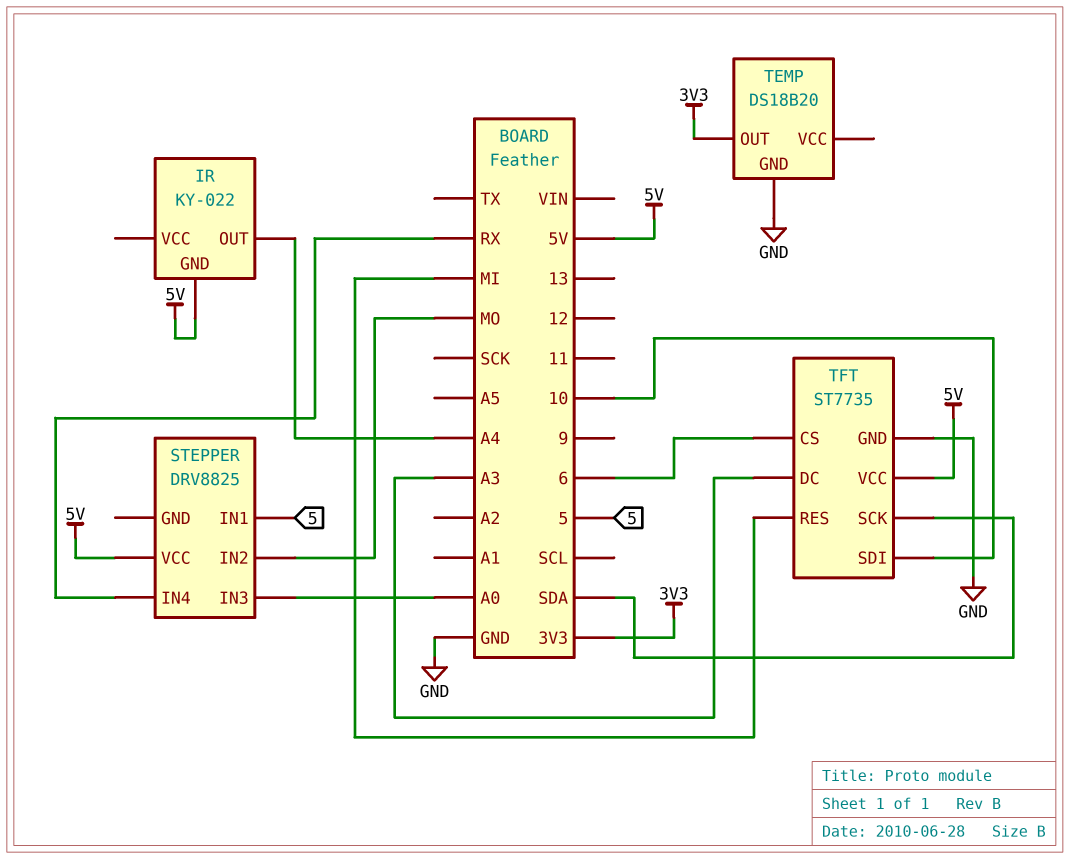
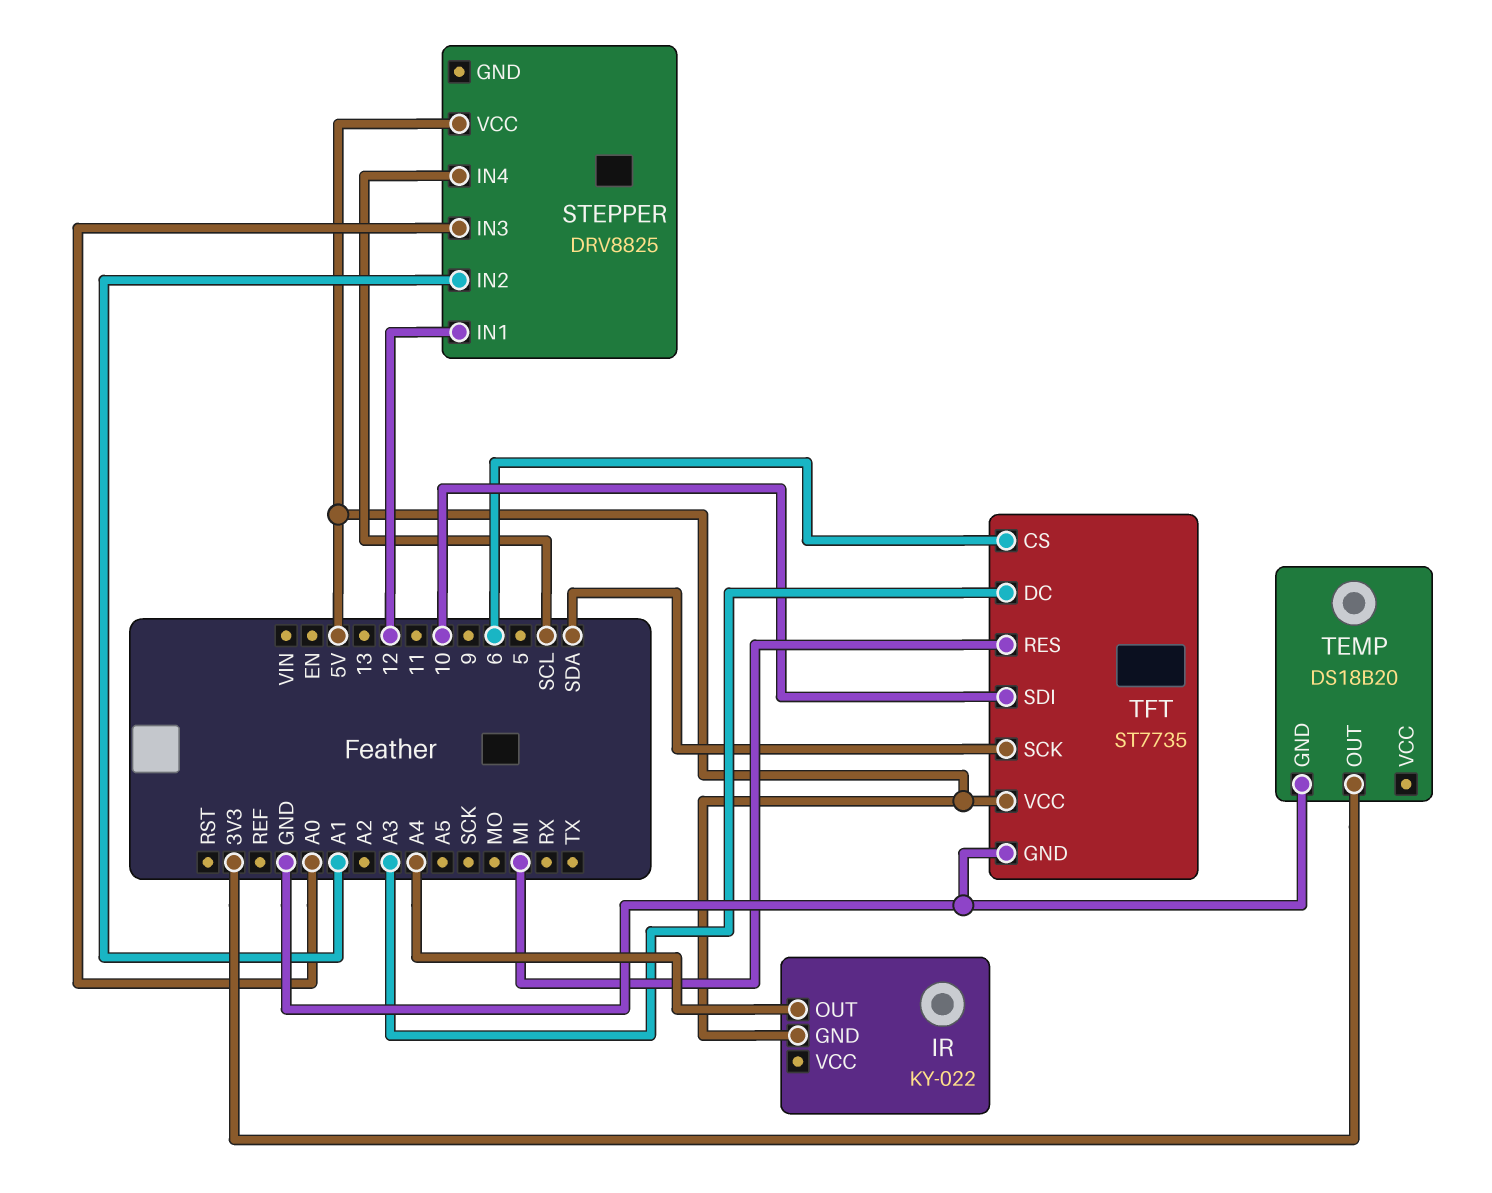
STEPPER pin IN1: 5 -> 12
STEPPER pin IN2: MO -> A1
STEPPER pin IN4: RX -> SCL

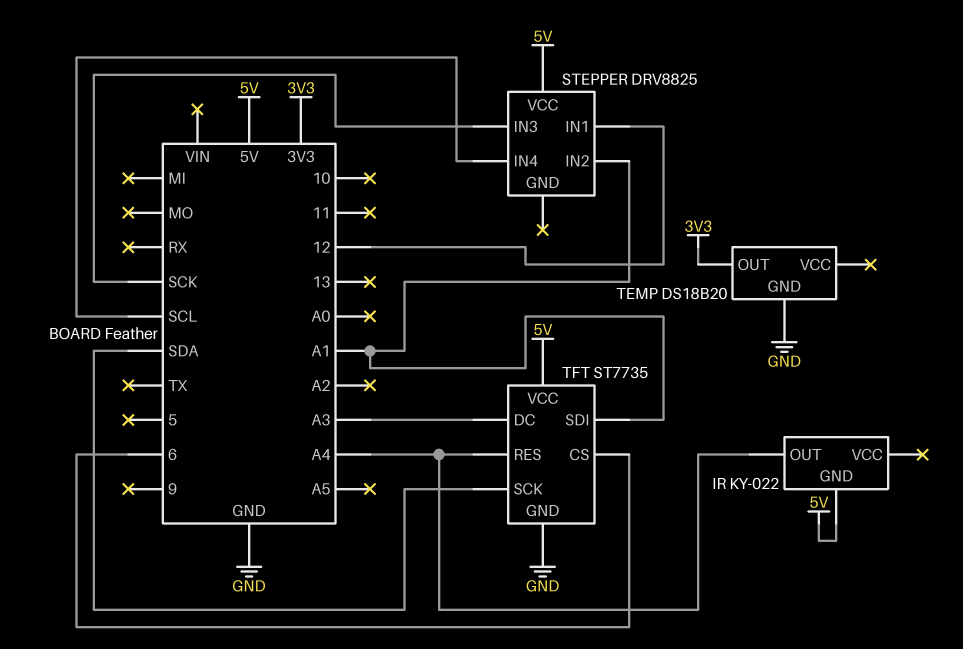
STEPPER pin IN3: A0 -> SCK
TFT pin RES: MI -> A4
TFT pin SDI: 10 -> A1

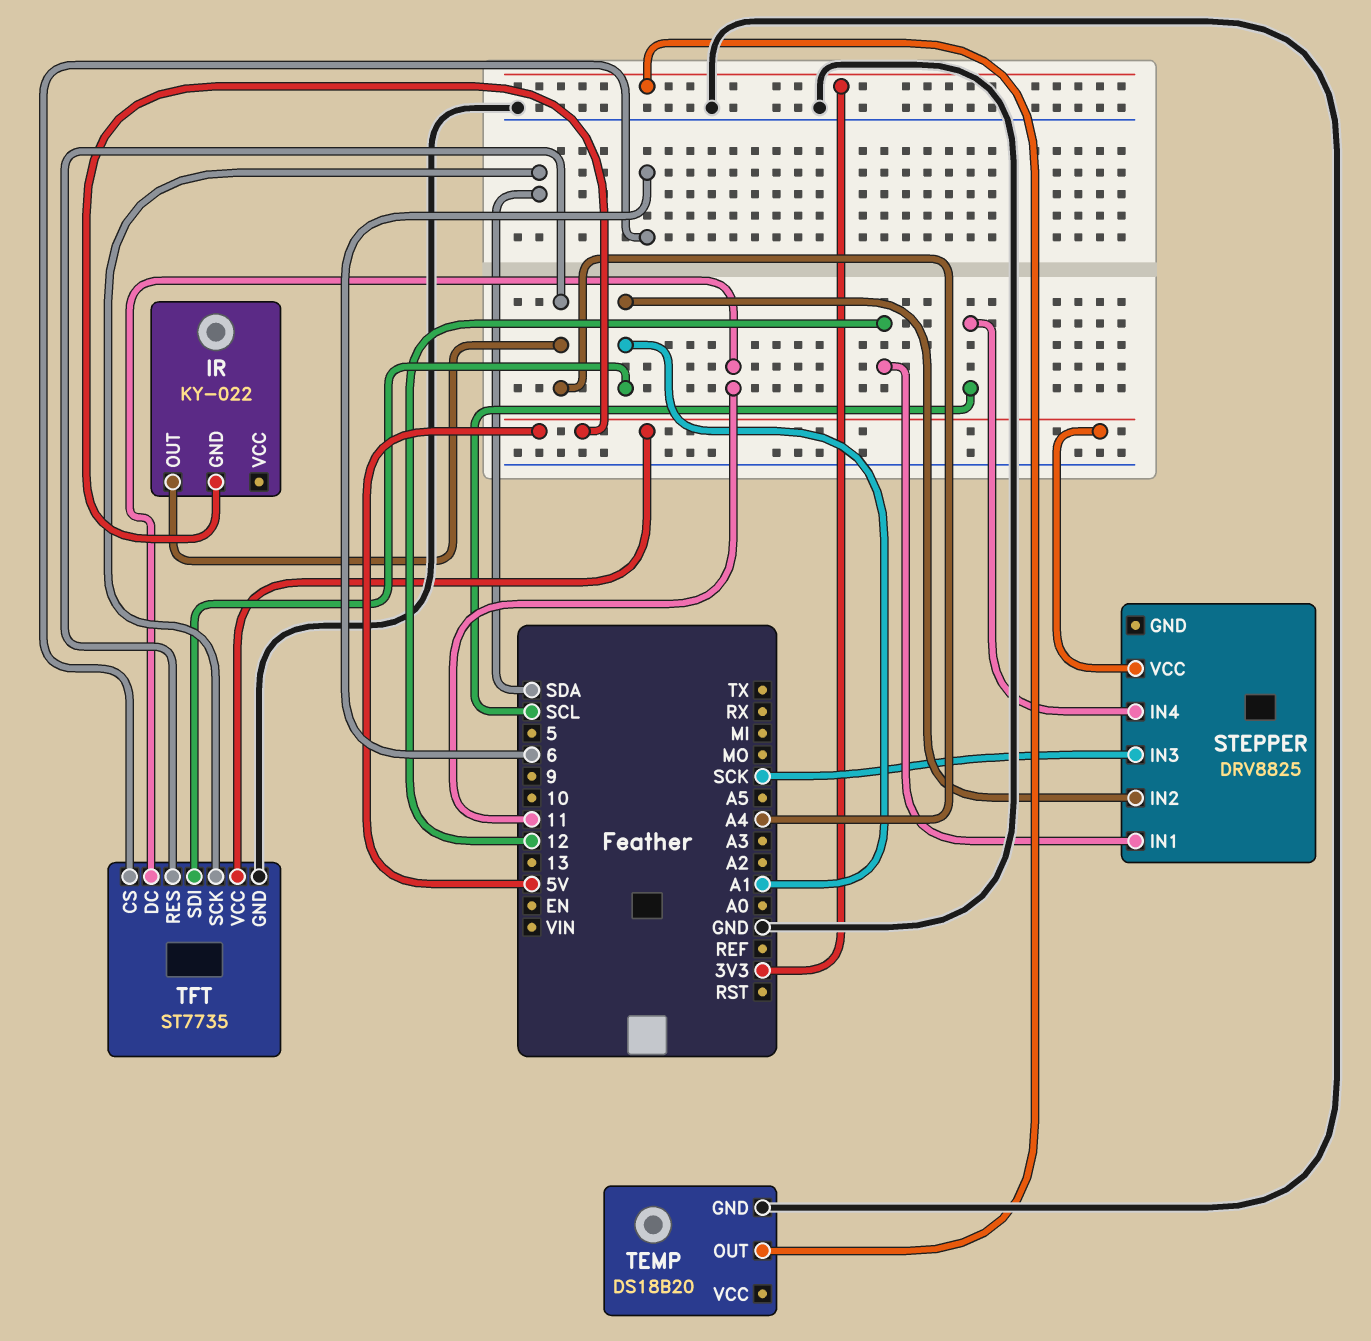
TFT pin DC: A3 -> 11

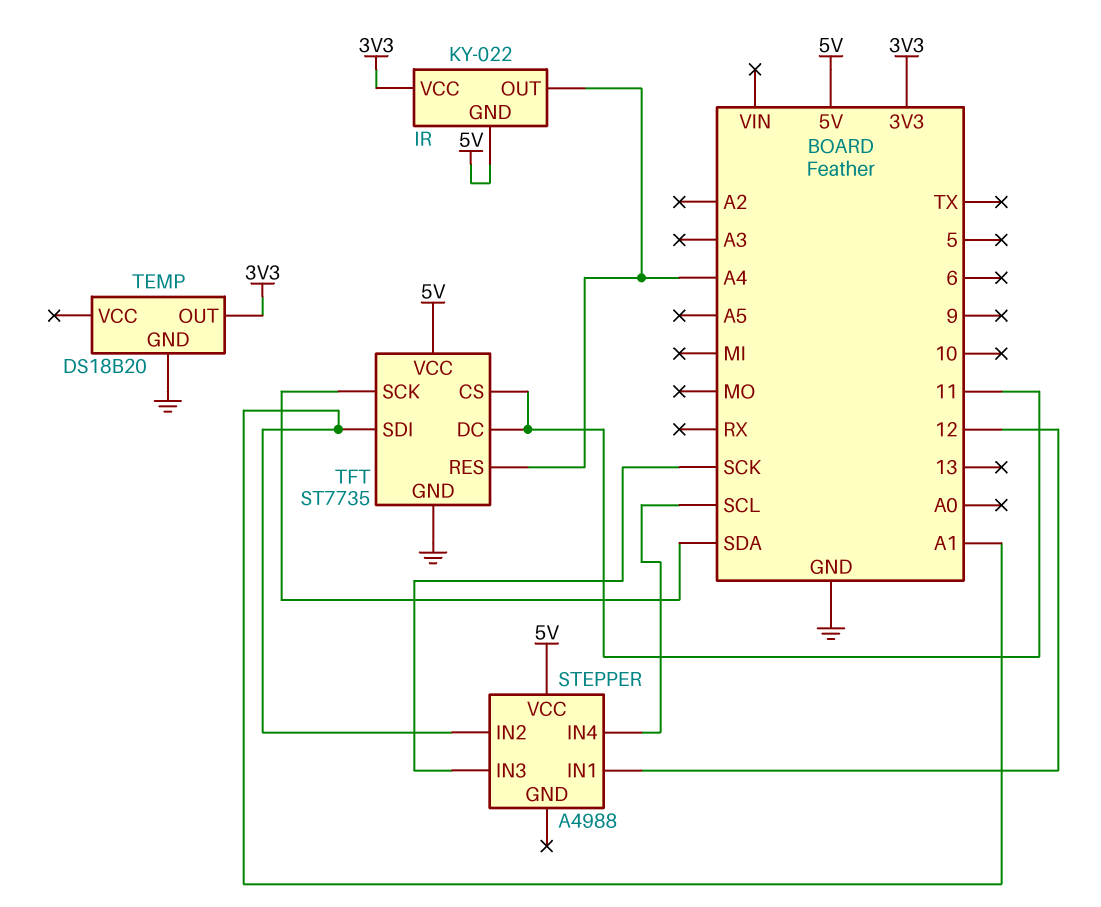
IR pin VCC: none -> 3V3
STEPPER: DRV8825 -> A4988
TFT pin CS: 6 -> 11

